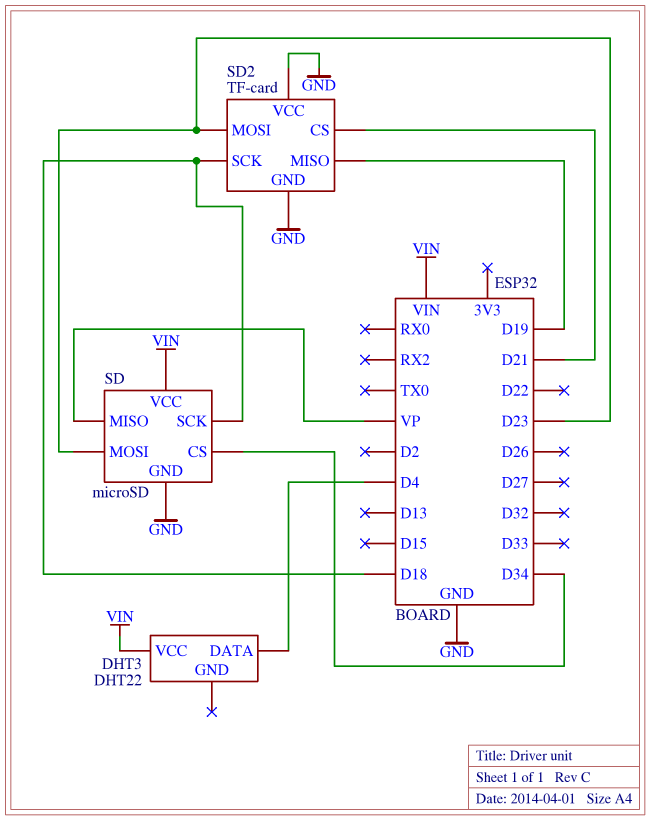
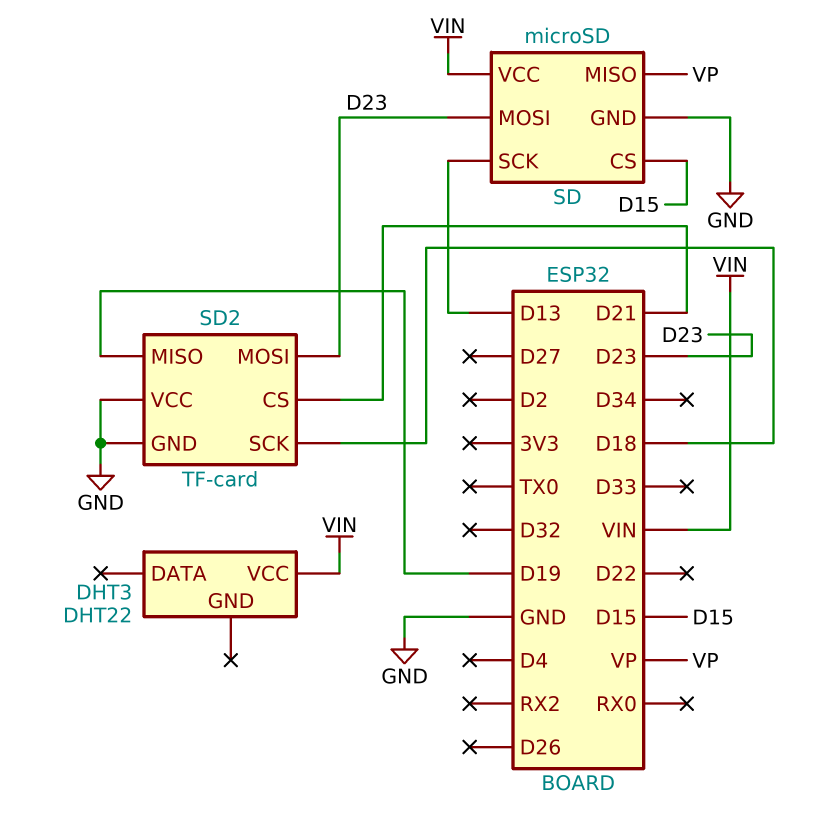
DHT3 pin DATA: D4 -> none
SD pin CS: D34 -> D15
SD pin SCK: D18 -> D13

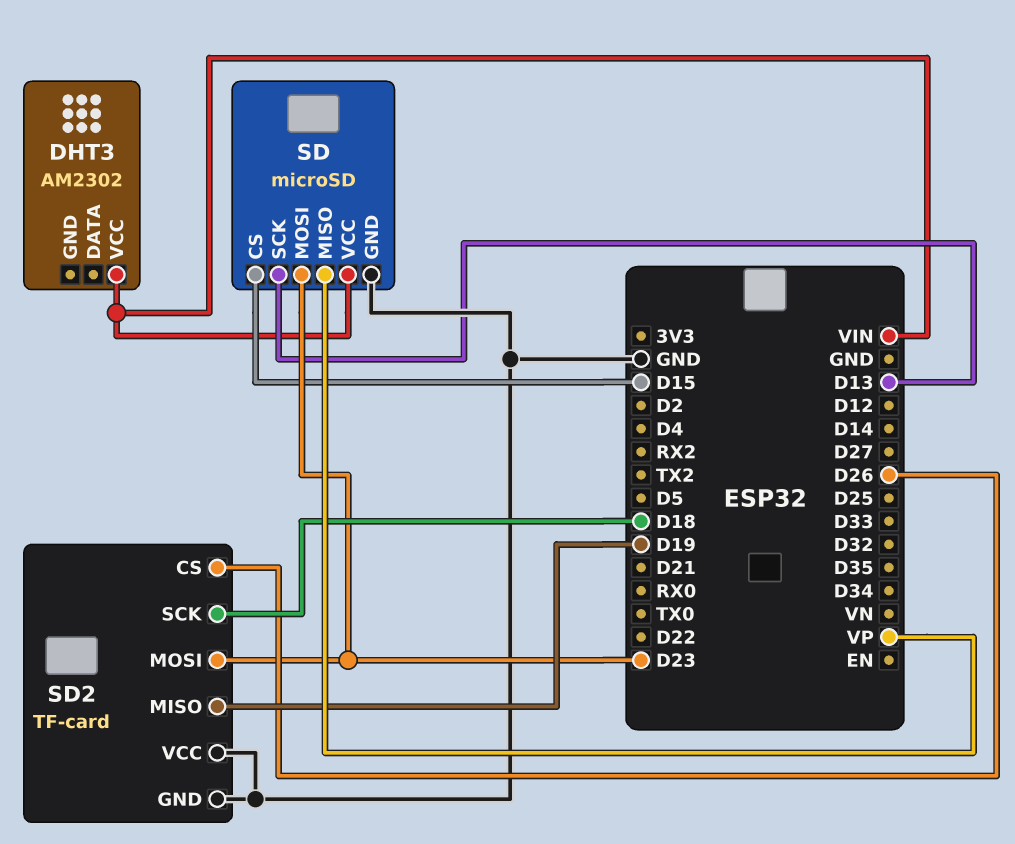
DHT3: DHT22 -> AM2302
SD2 pin CS: D21 -> D26

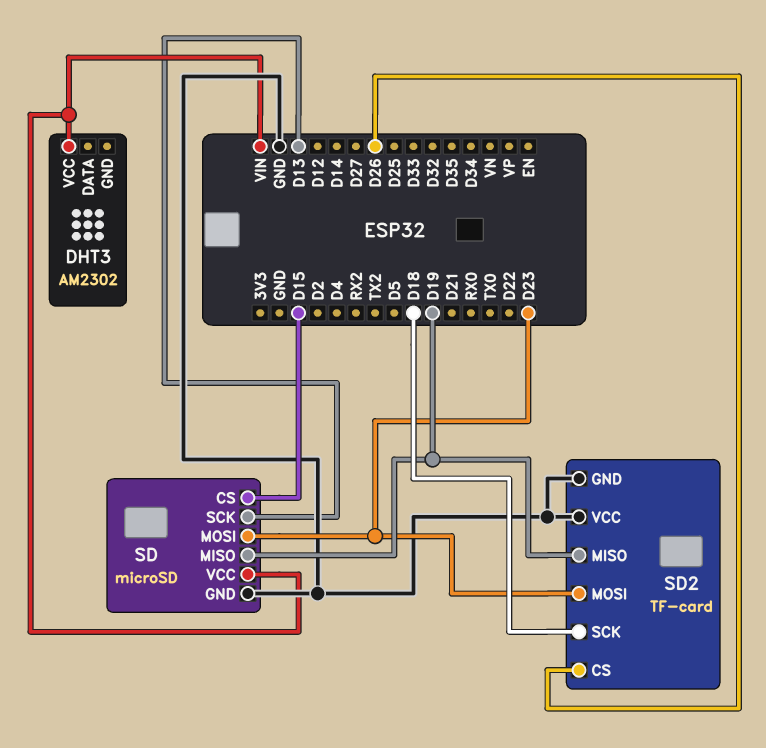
SD pin MISO: VP -> D19

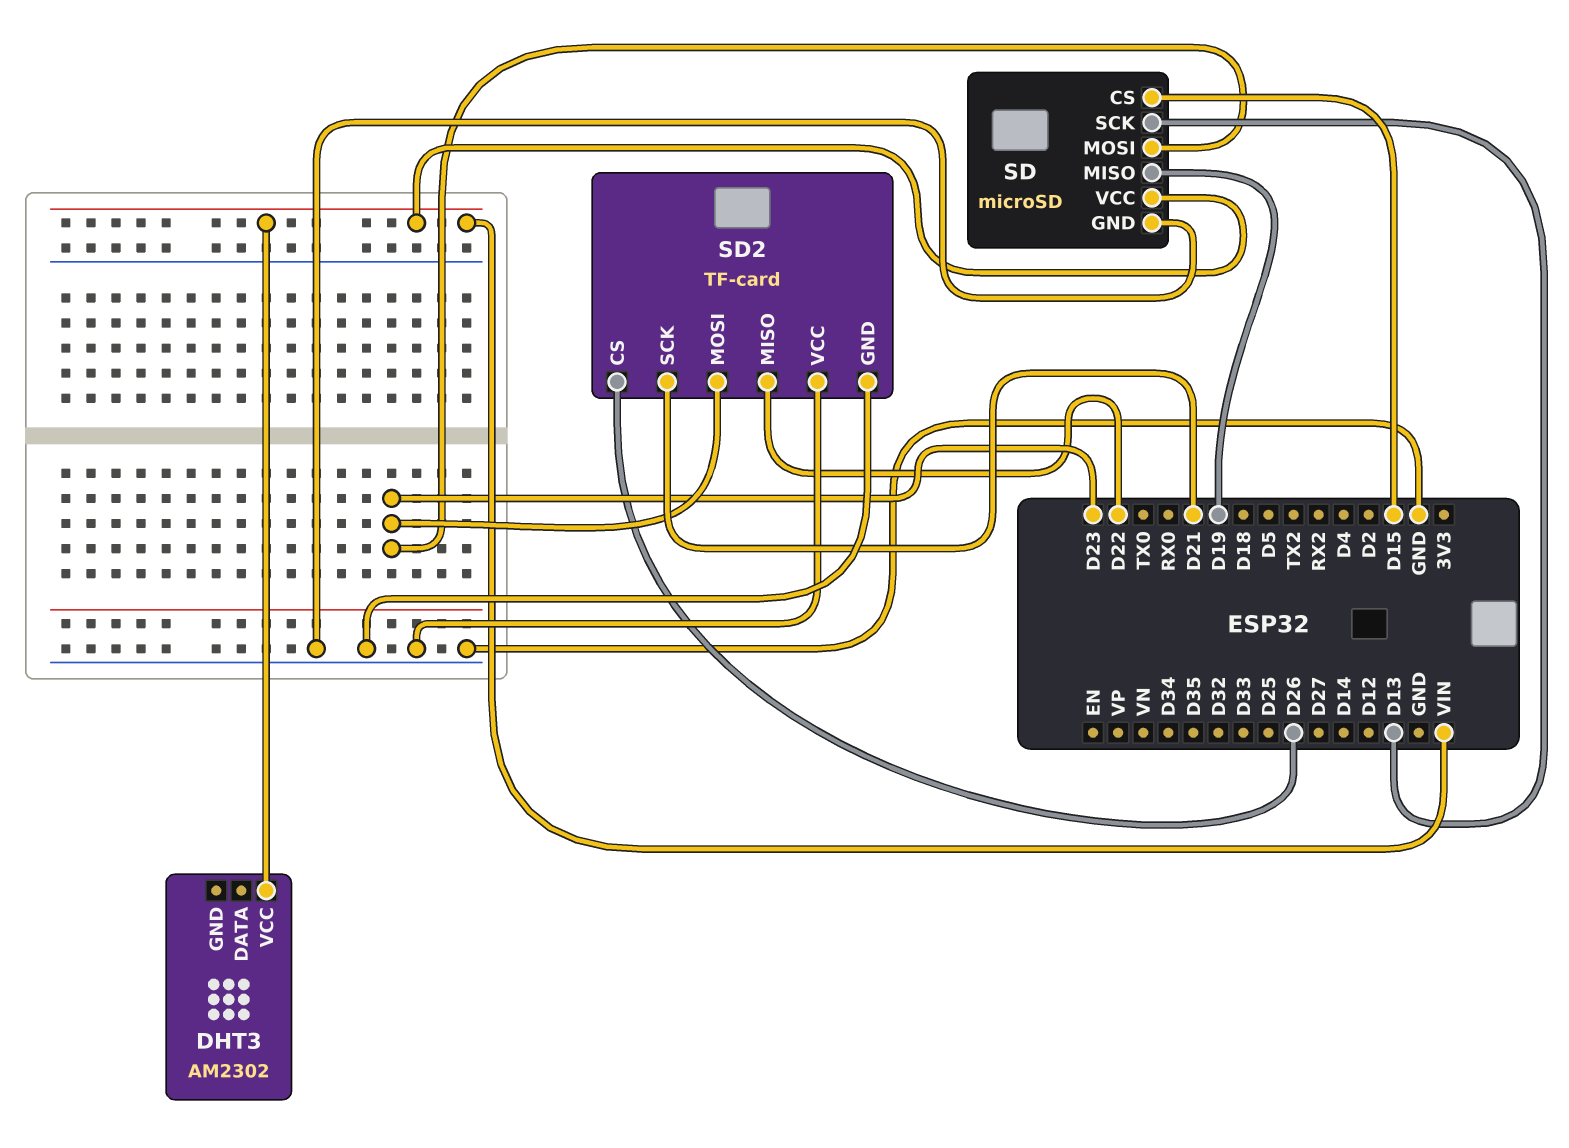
SD2 pin MISO: D19 -> D22
SD2 pin SCK: D18 -> D21

